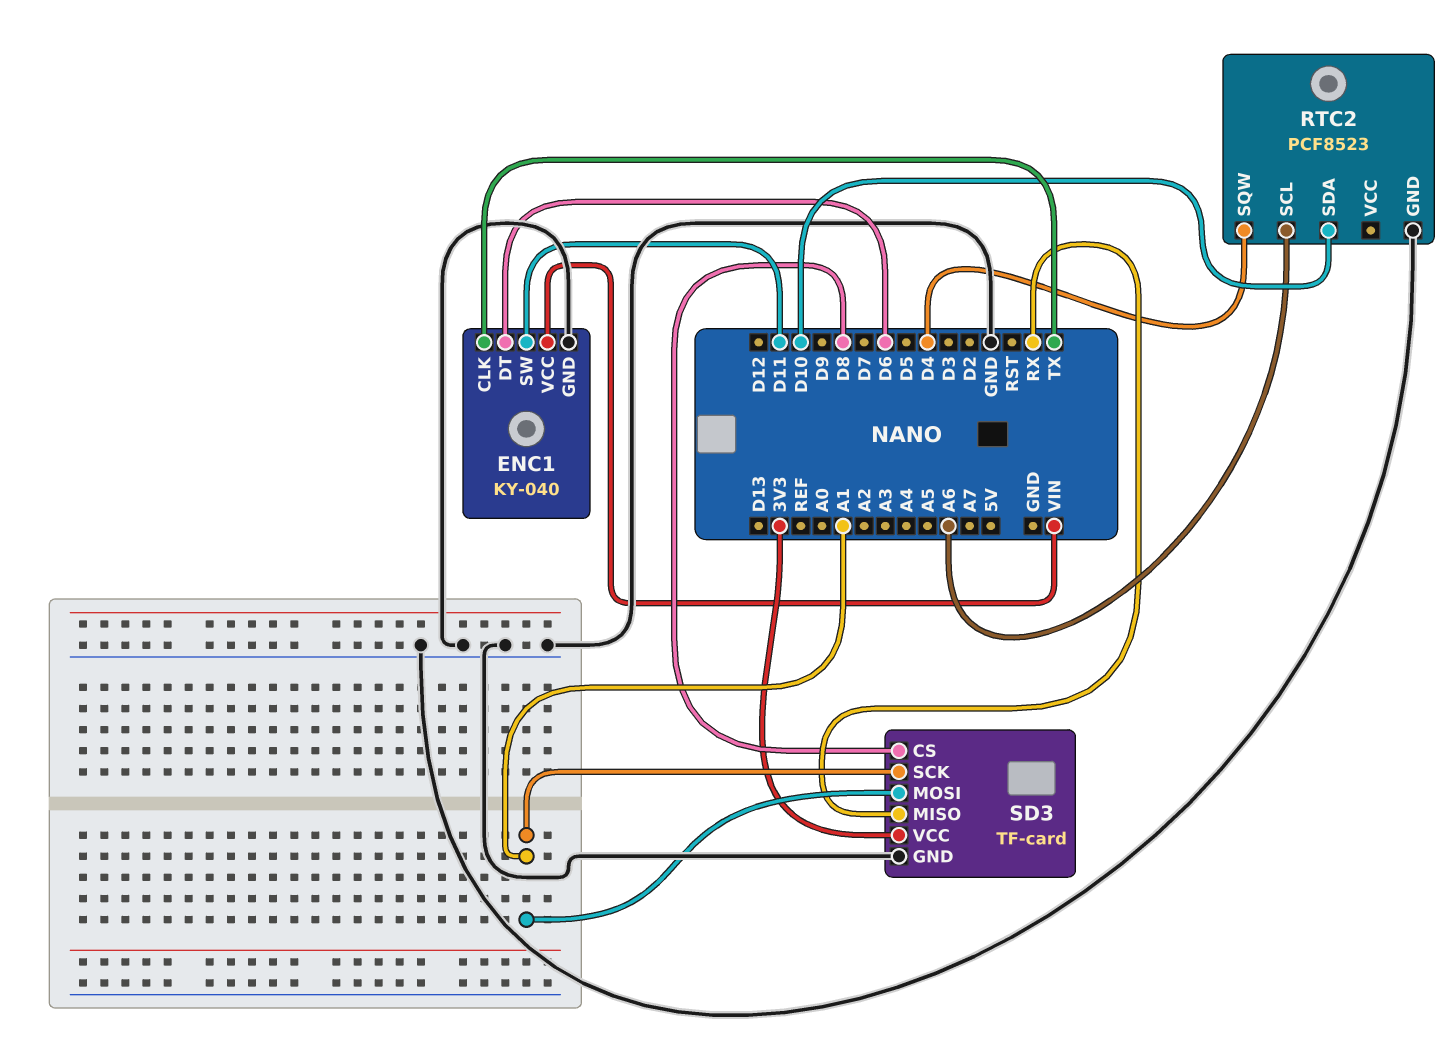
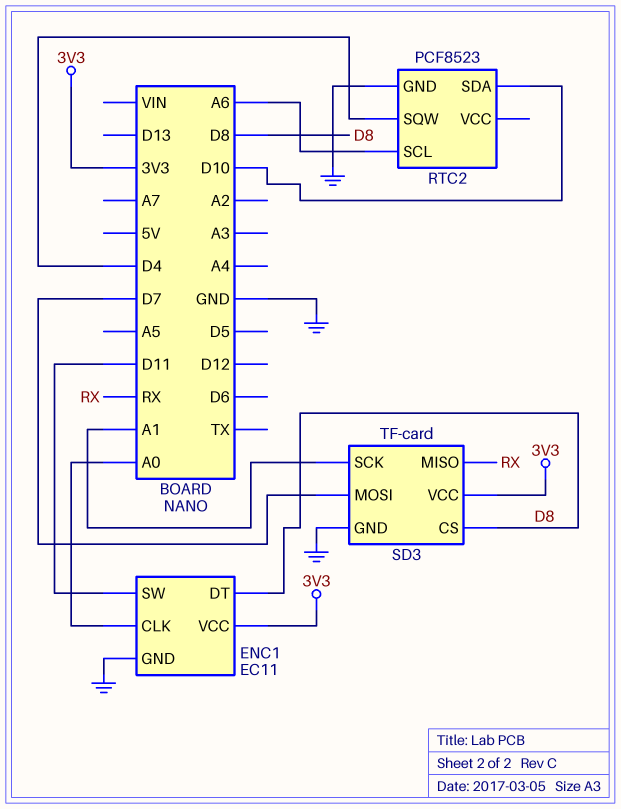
ENC1: KY-040 -> EC11
ENC1 pin CLK: TX -> A0
ENC1 pin DT: D6 -> D8
ENC1 pin VCC: VIN -> 3V3
SD3 pin MOSI: A1 -> D7

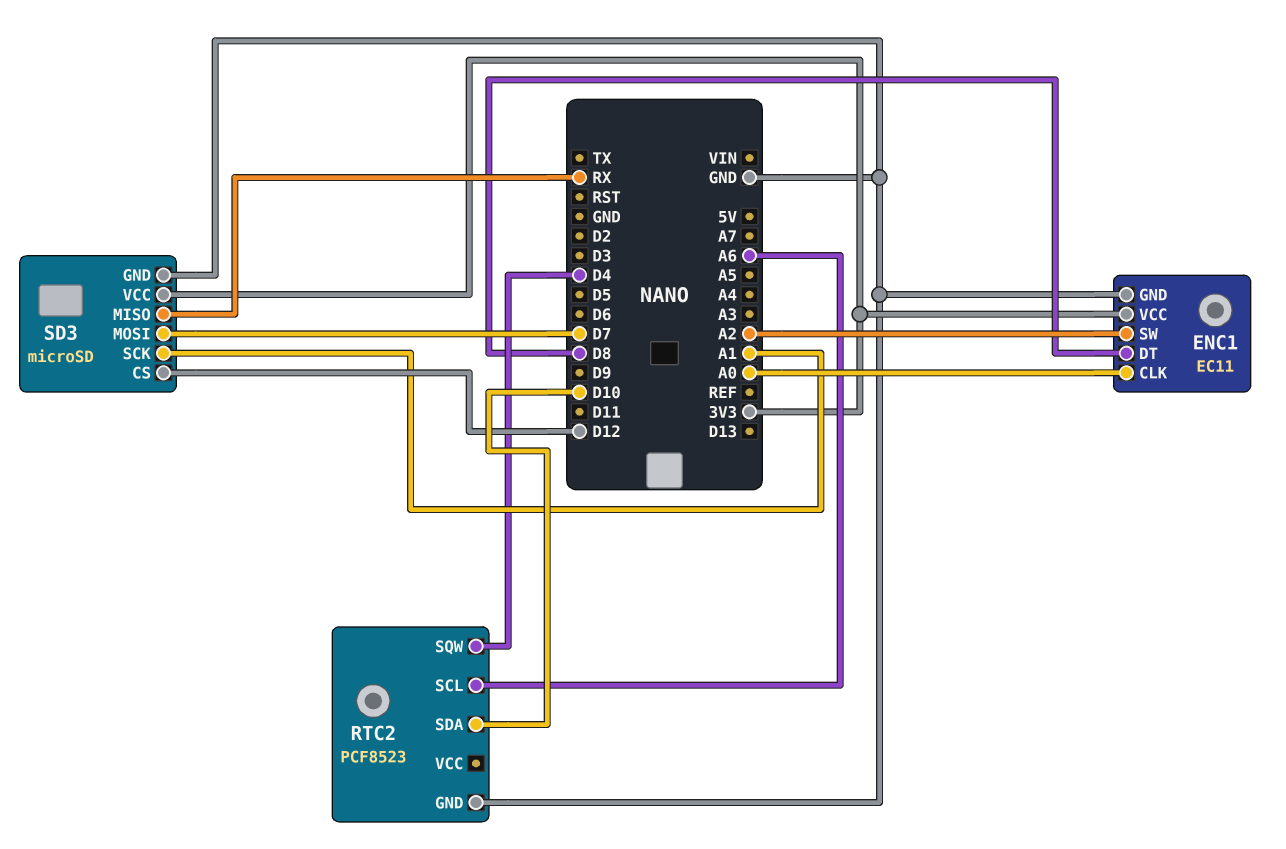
ENC1 pin SW: D11 -> A2
SD3: TF-card -> microSD
SD3 pin CS: D8 -> D12

